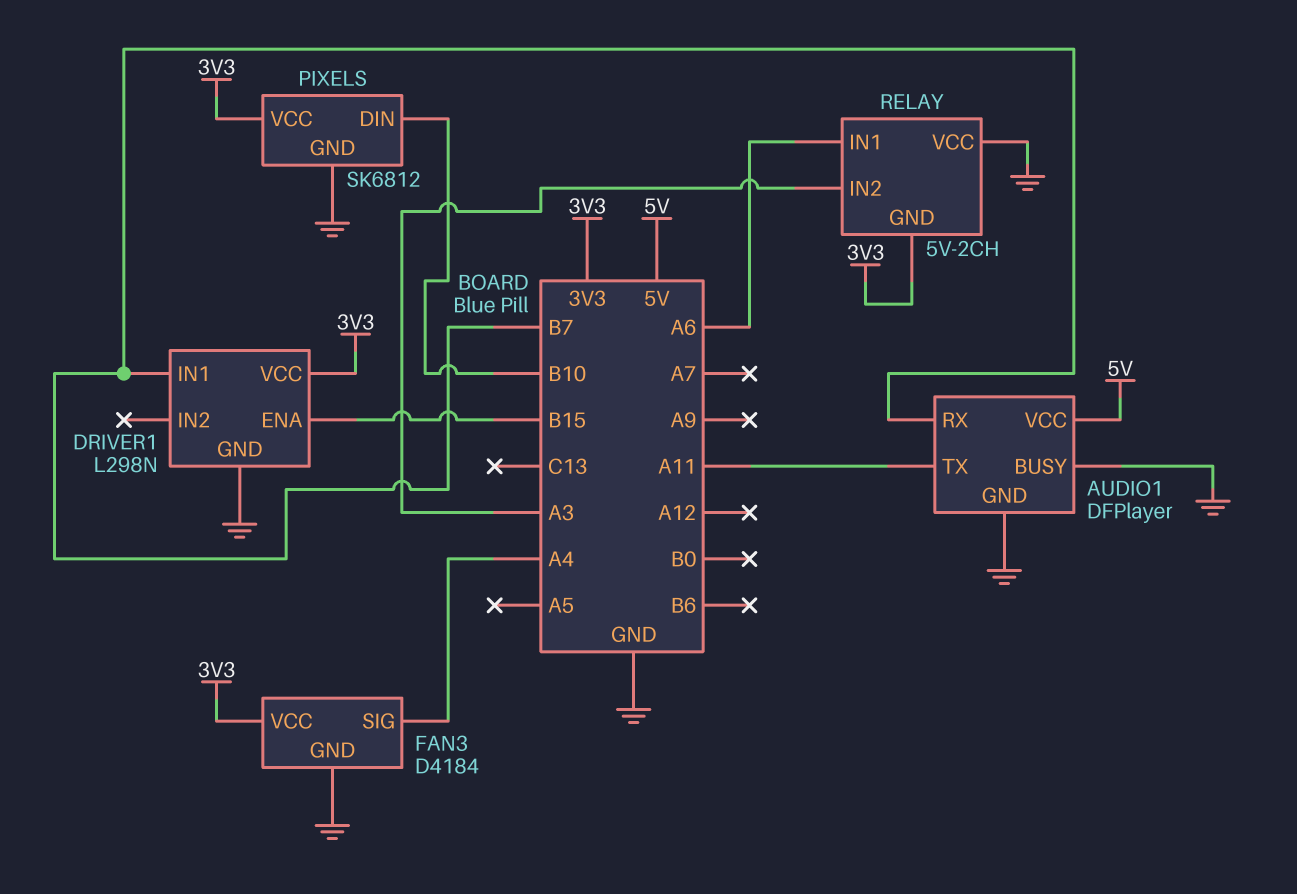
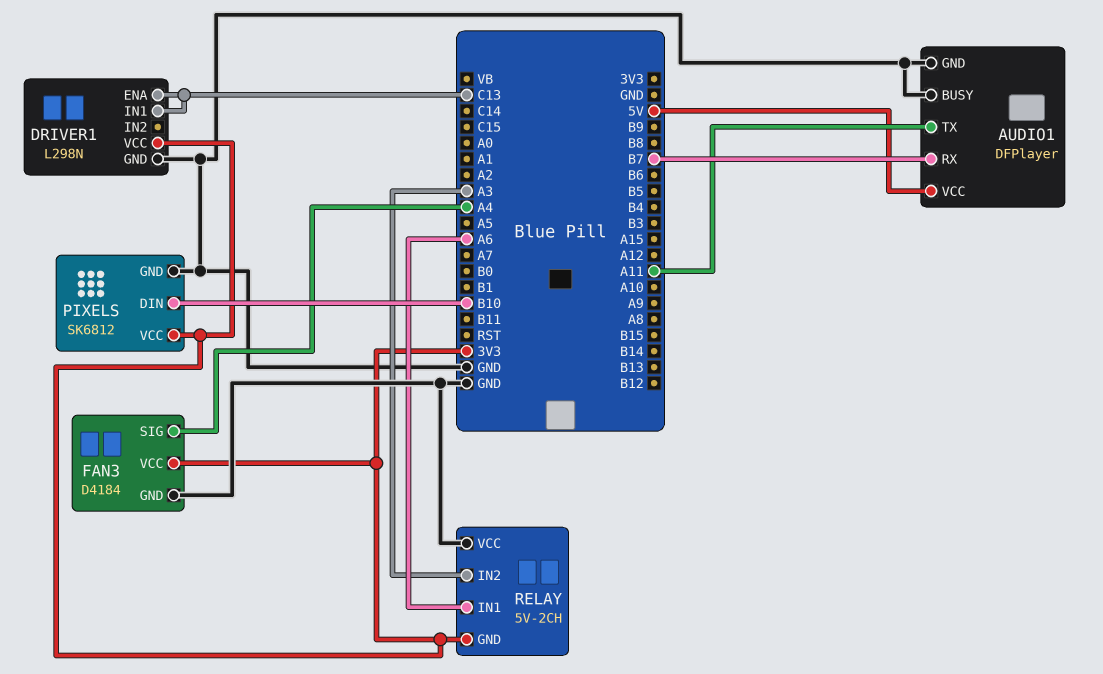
DRIVER1 pin ENA: B15 -> C13
DRIVER1 pin IN1: B7 -> C13

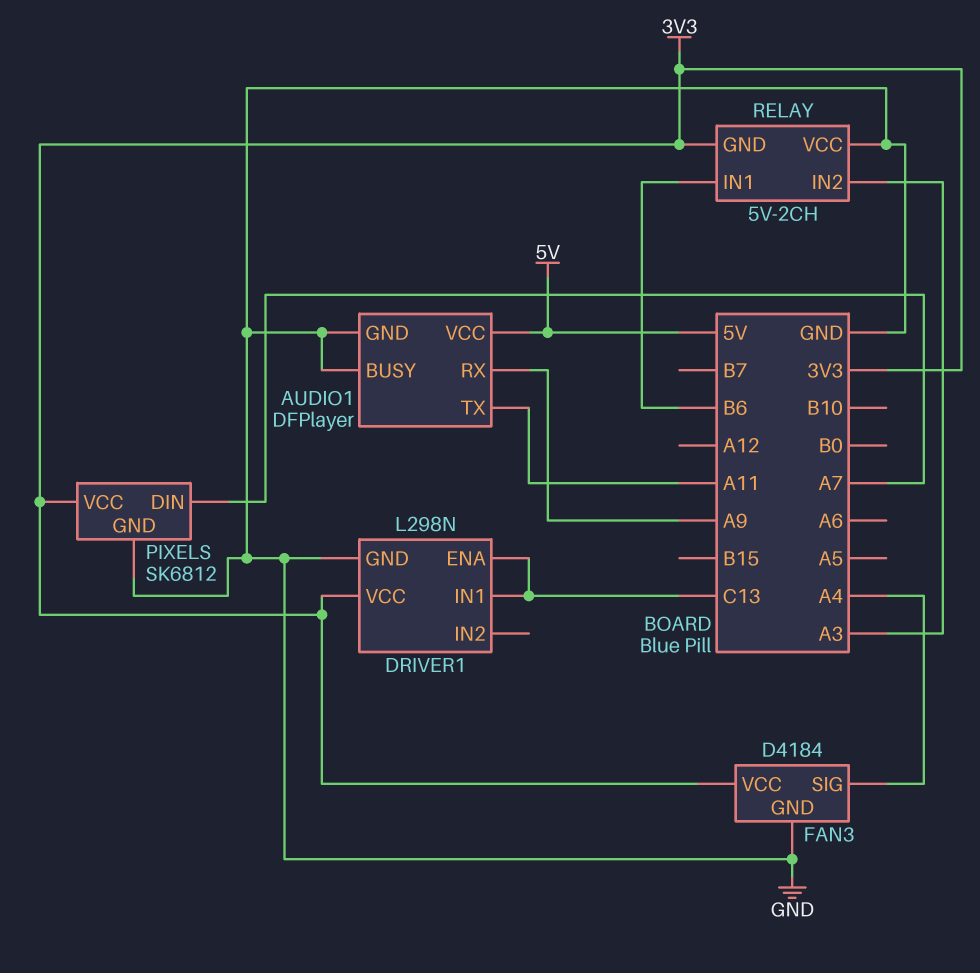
AUDIO1 pin RX: B7 -> A9
PIXELS pin DIN: B10 -> A7
RELAY pin IN1: A6 -> B6

